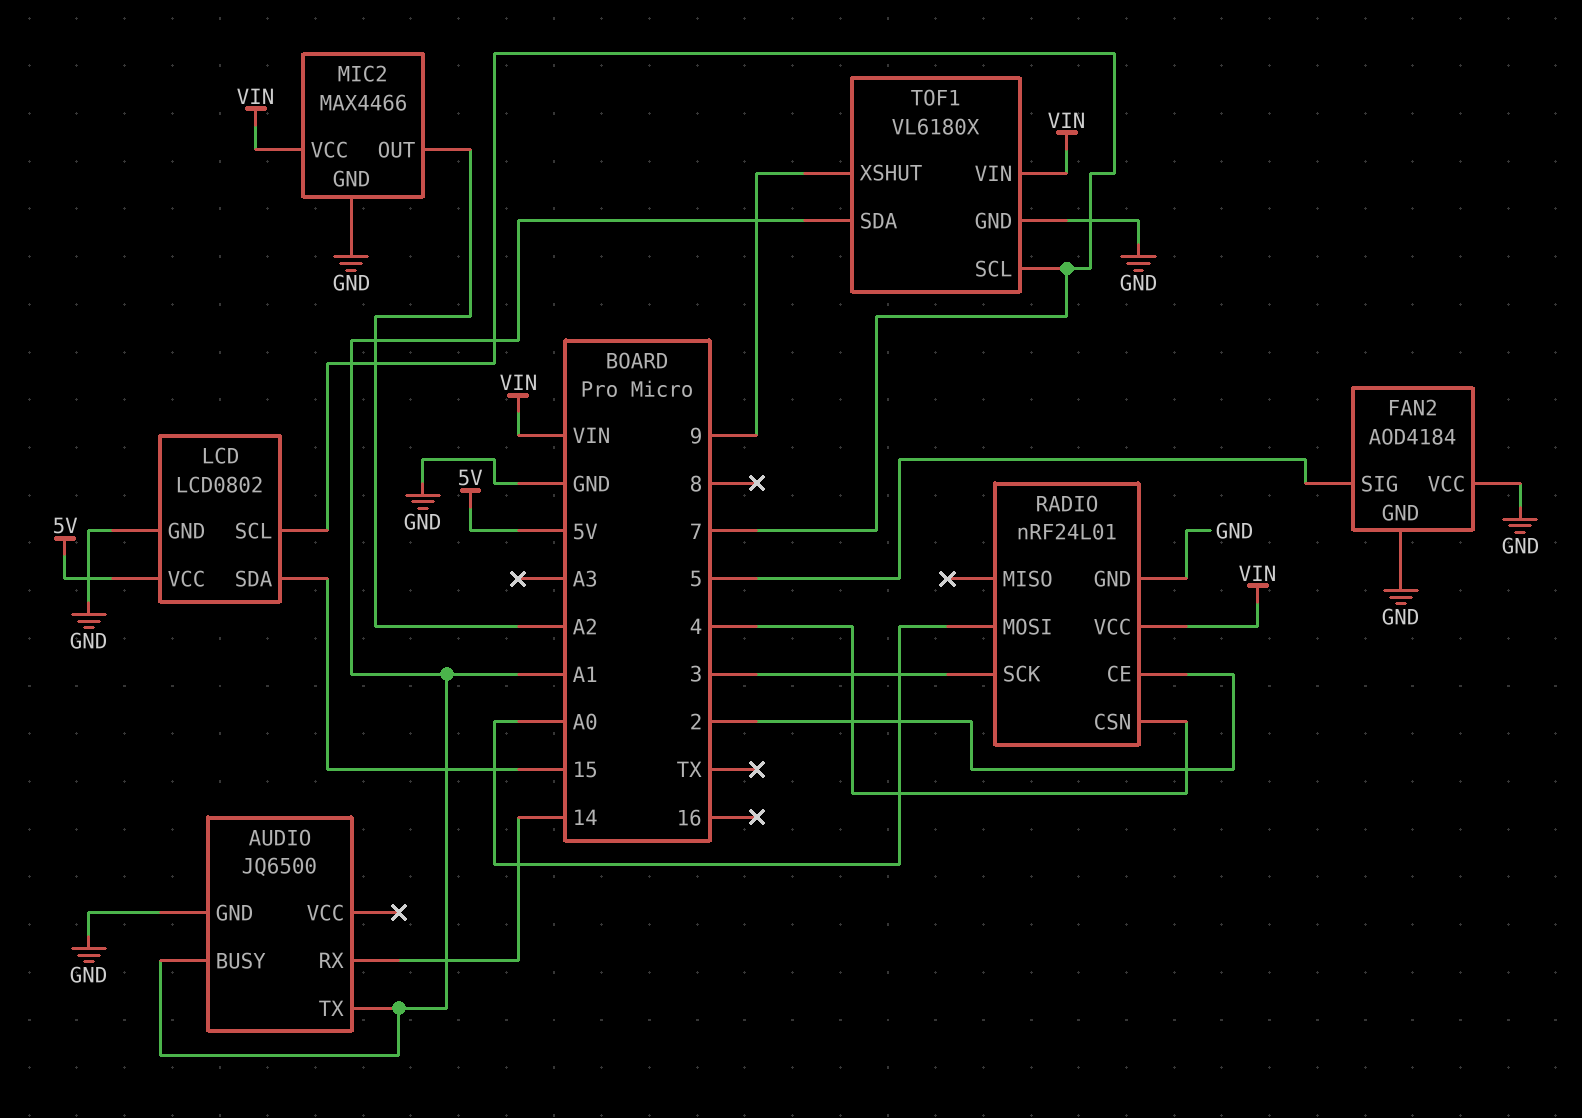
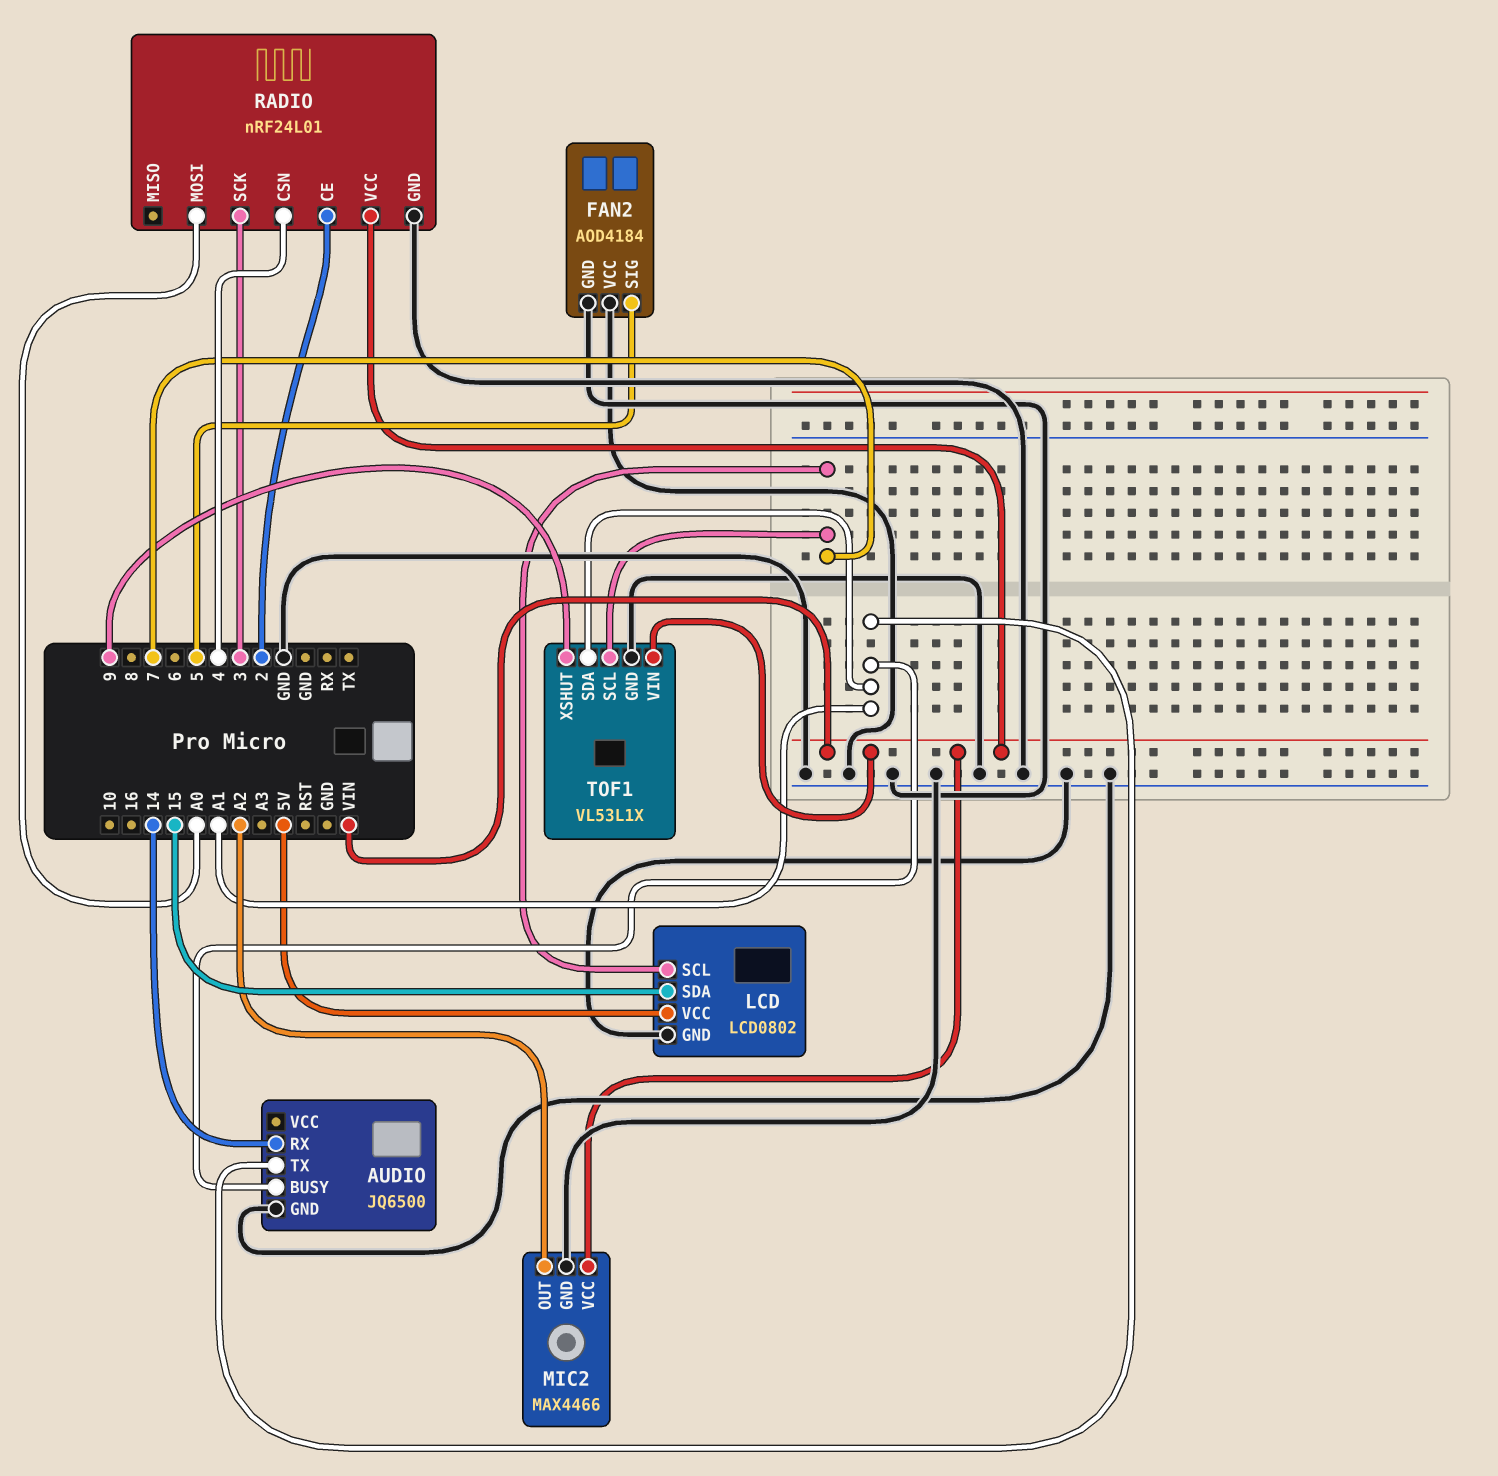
TOF1: VL6180X -> VL53L1X

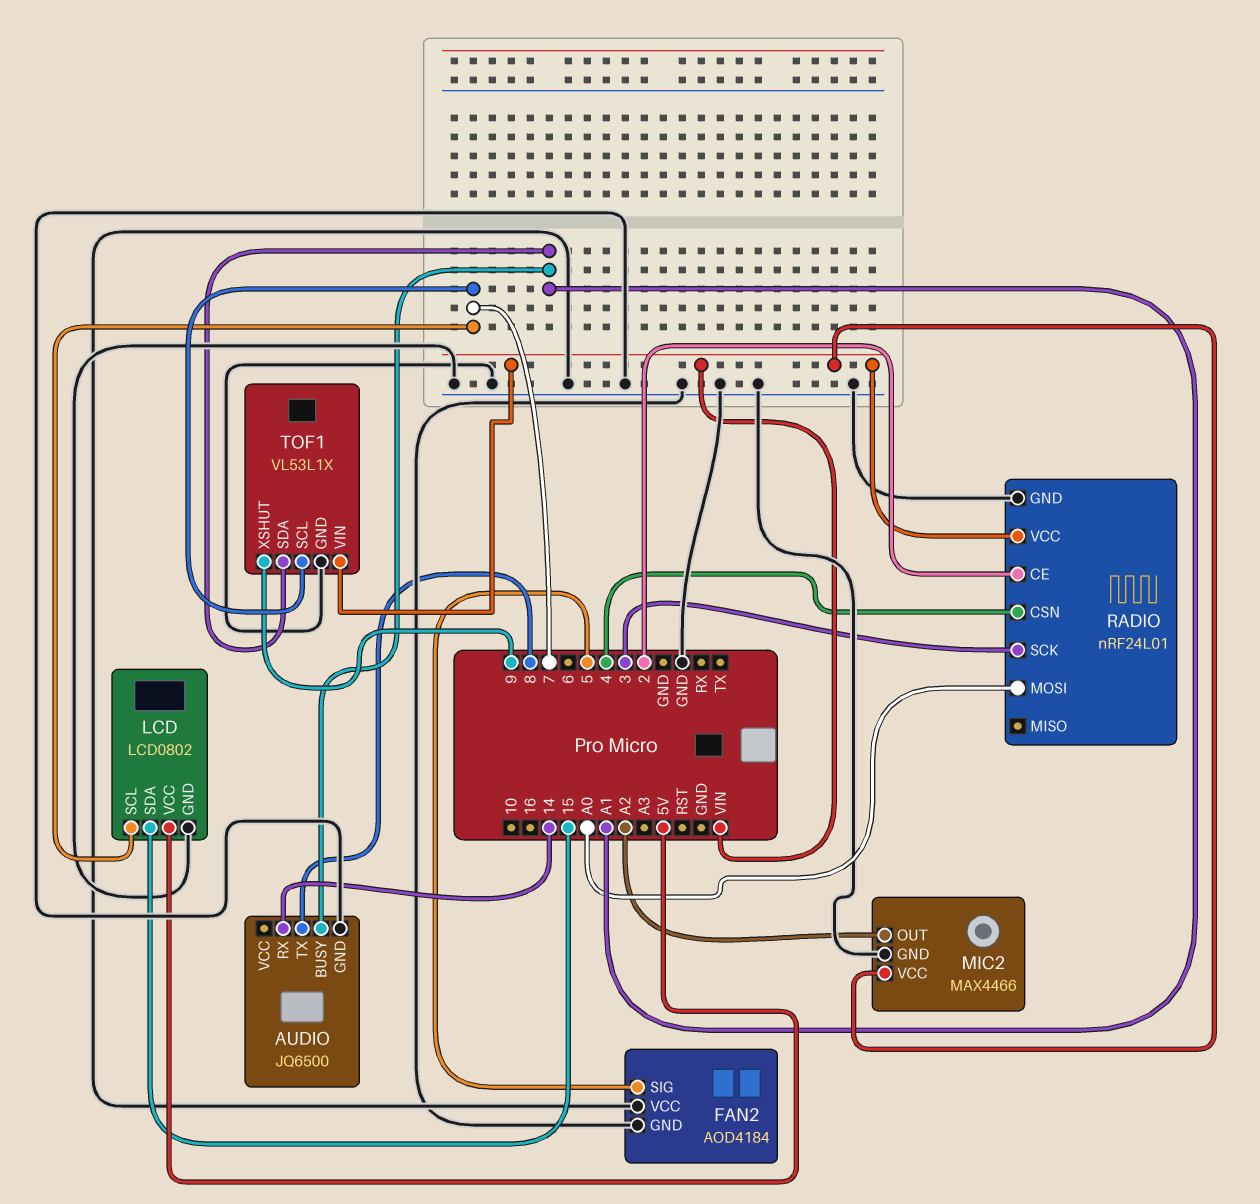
AUDIO pin TX: A1 -> 8

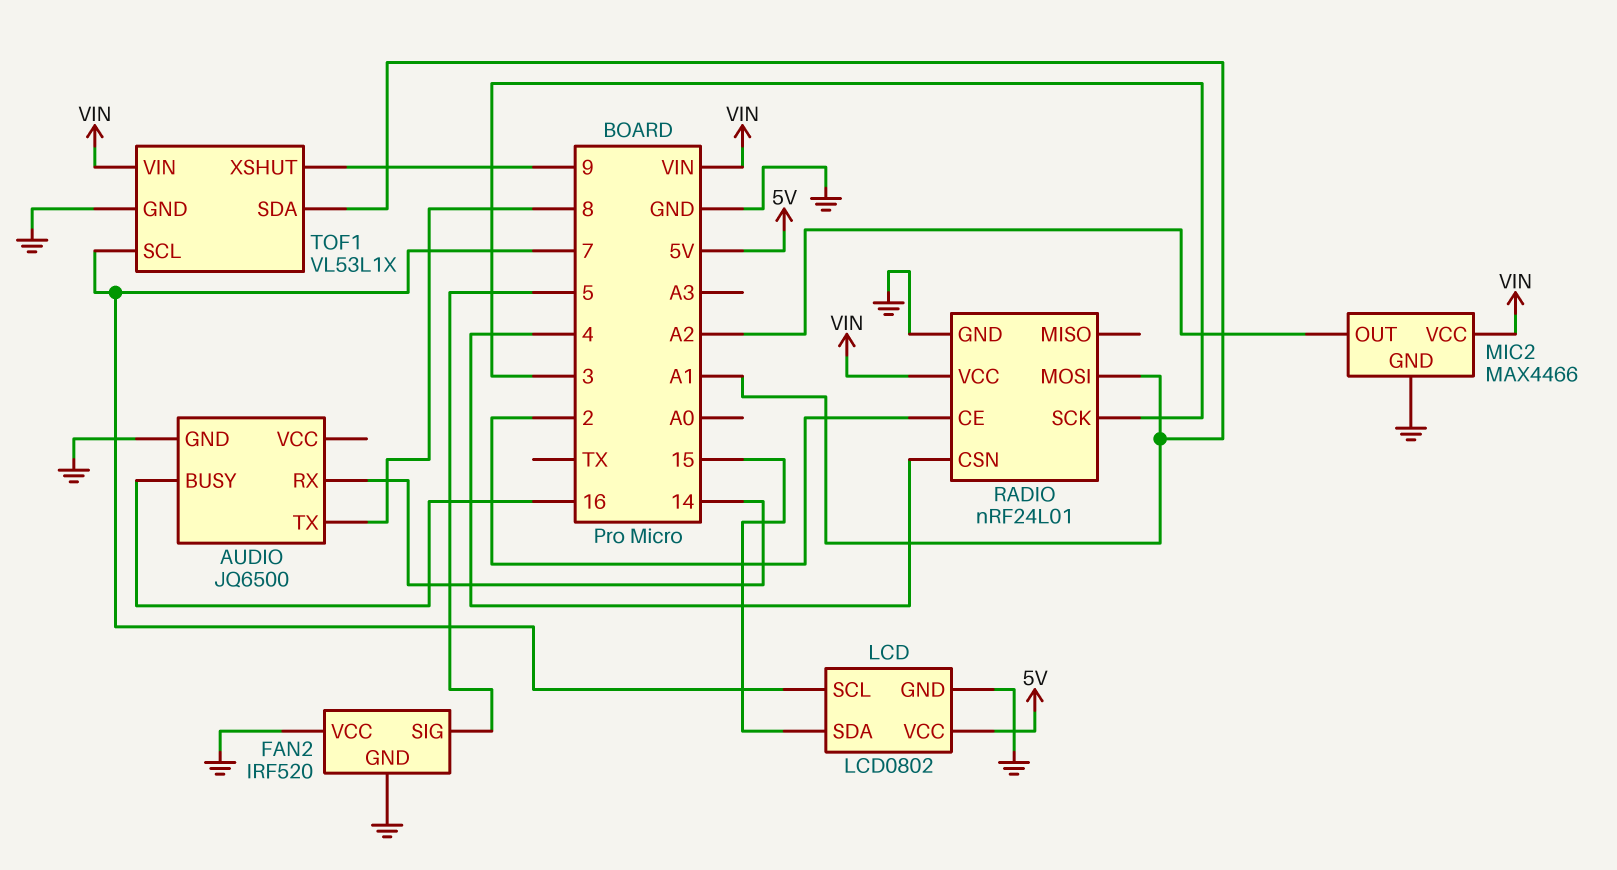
AUDIO pin BUSY: A1 -> 16
FAN2: AOD4184 -> IRF520
RADIO pin MOSI: A0 -> A1

